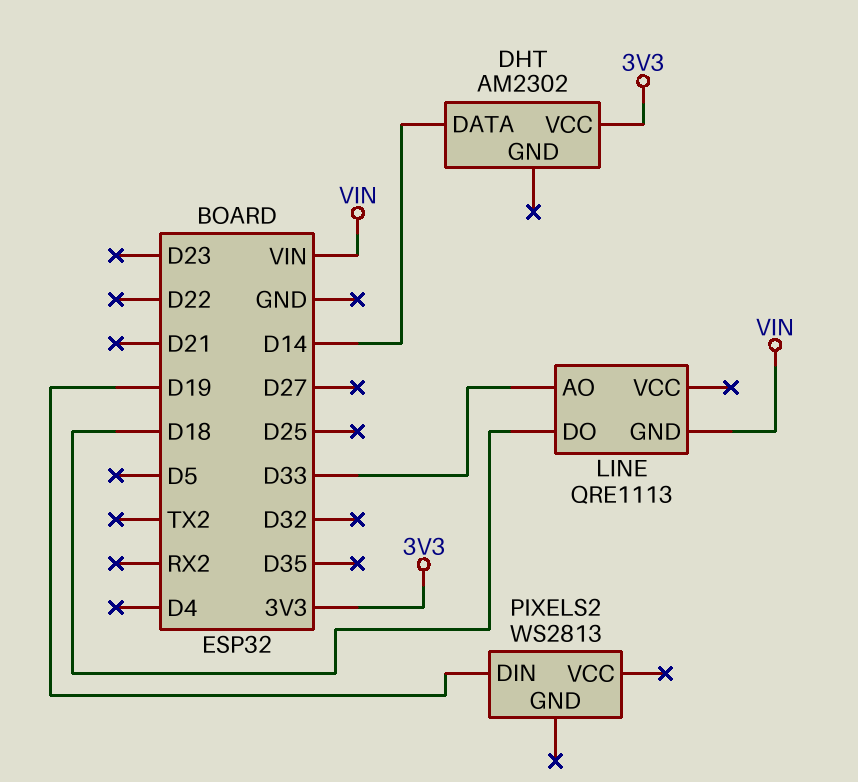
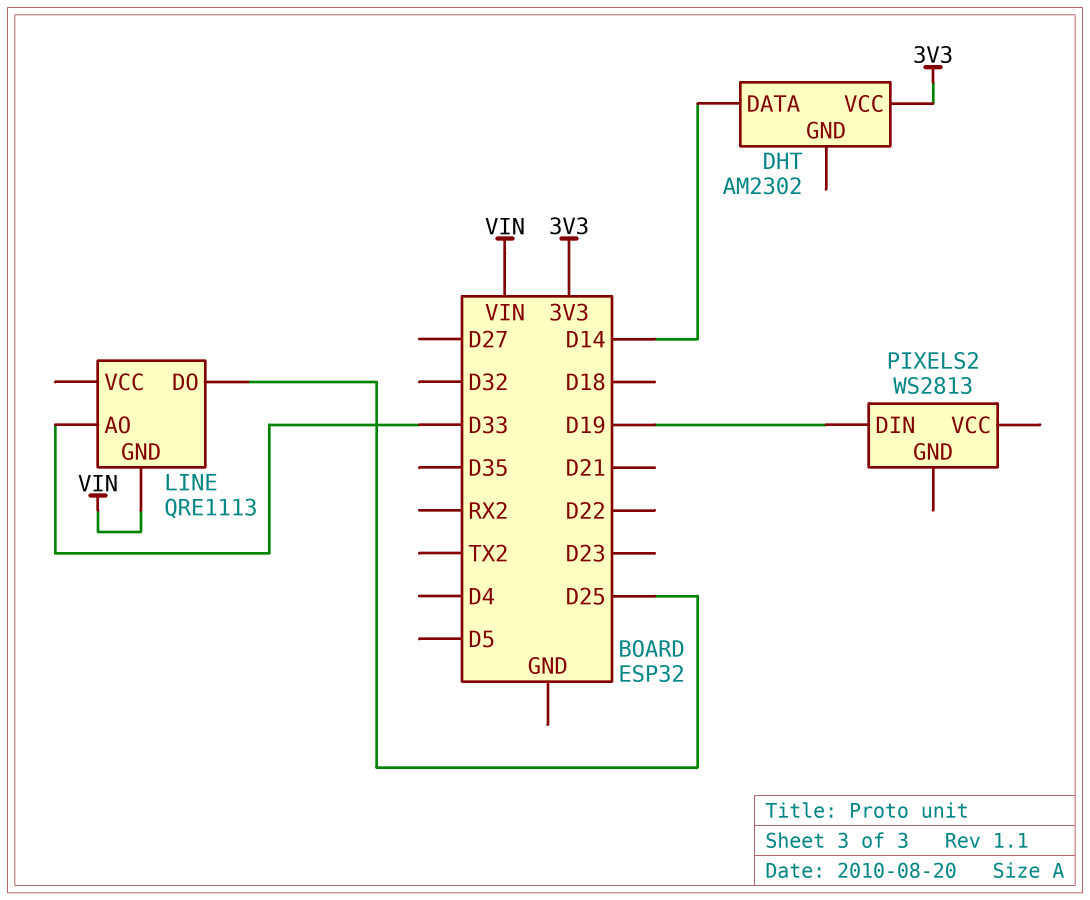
LINE pin DO: D18 -> D25

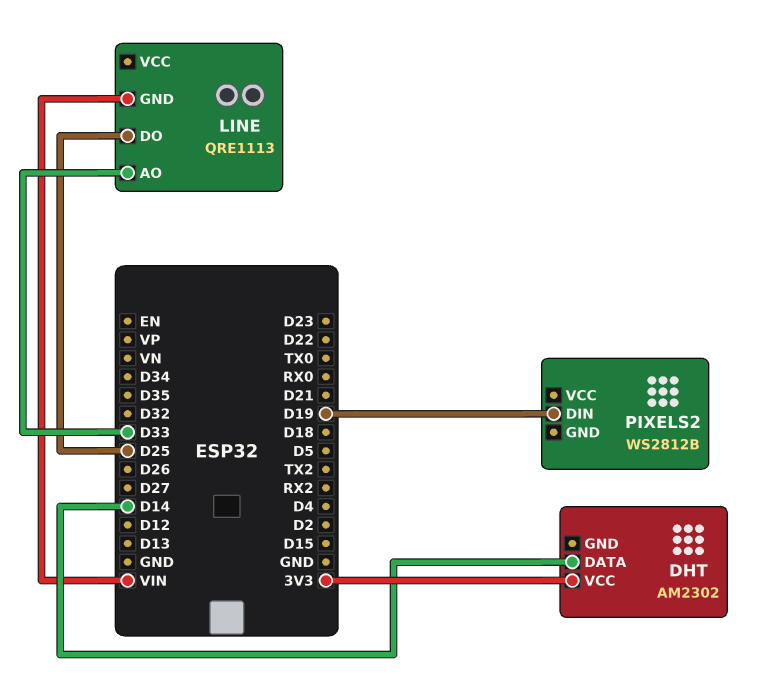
PIXELS2: WS2813 -> WS2812B

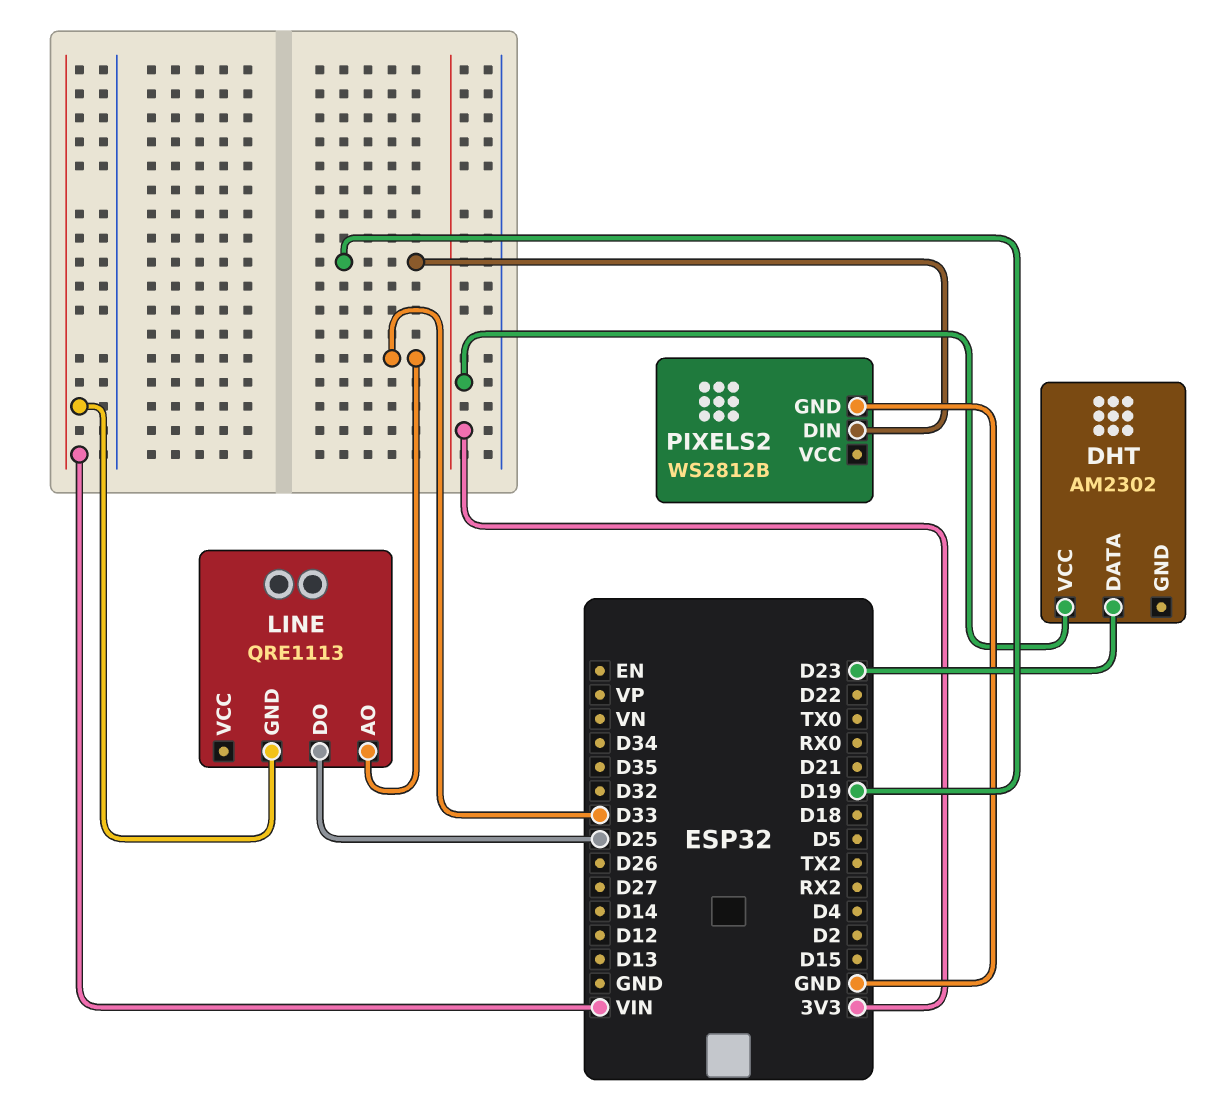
DHT pin DATA: D14 -> D23
PIXELS2 pin GND: none -> GND

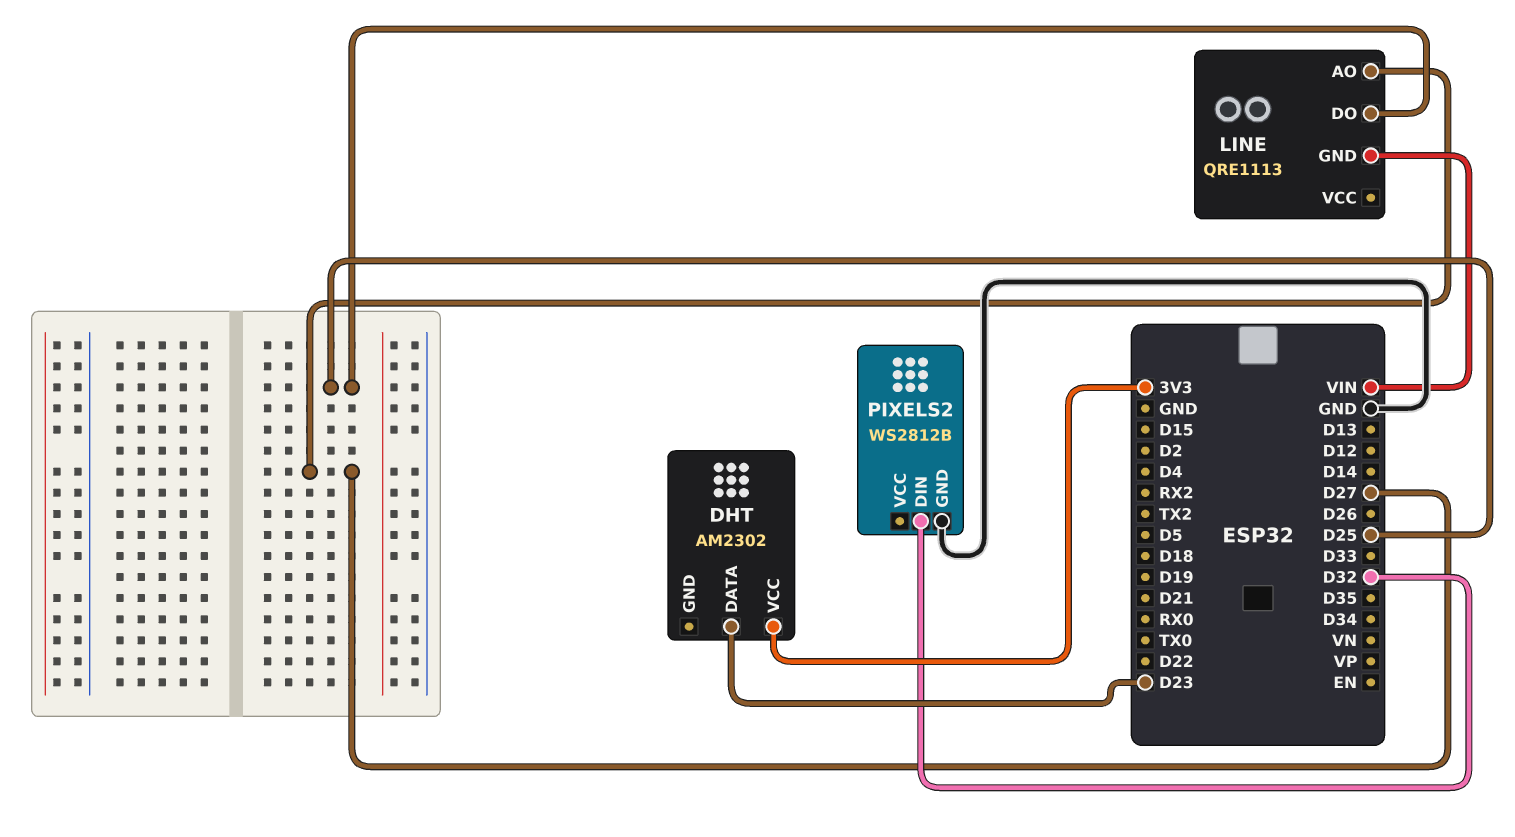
LINE pin AO: D33 -> D27
PIXELS2 pin DIN: D19 -> D32

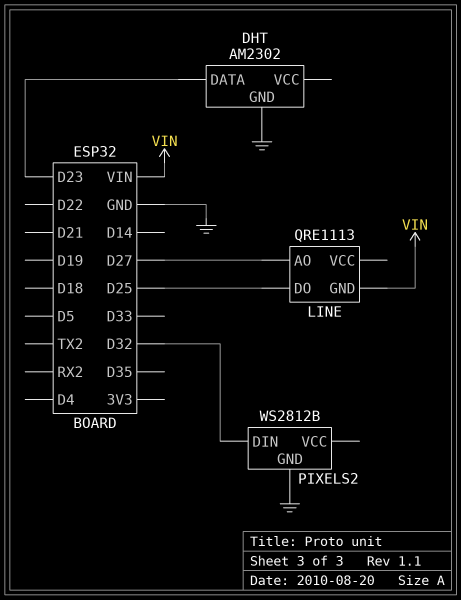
DHT pin GND: none -> GND
DHT pin VCC: 3V3 -> none

